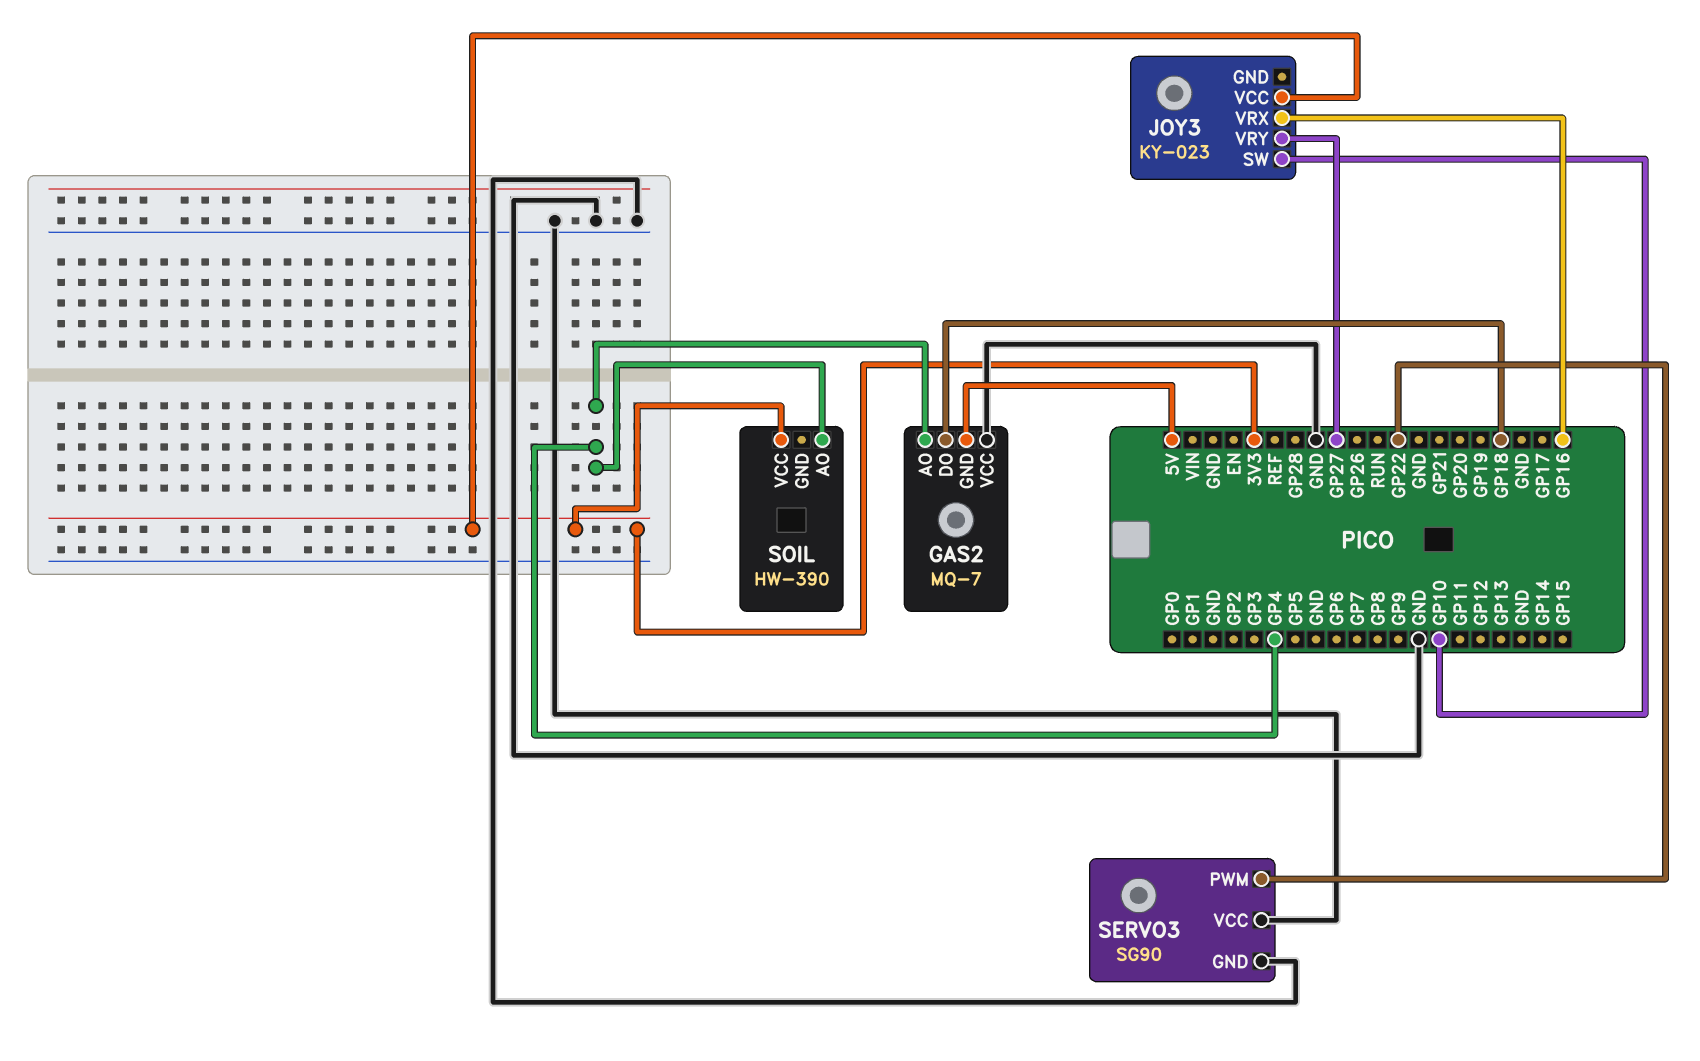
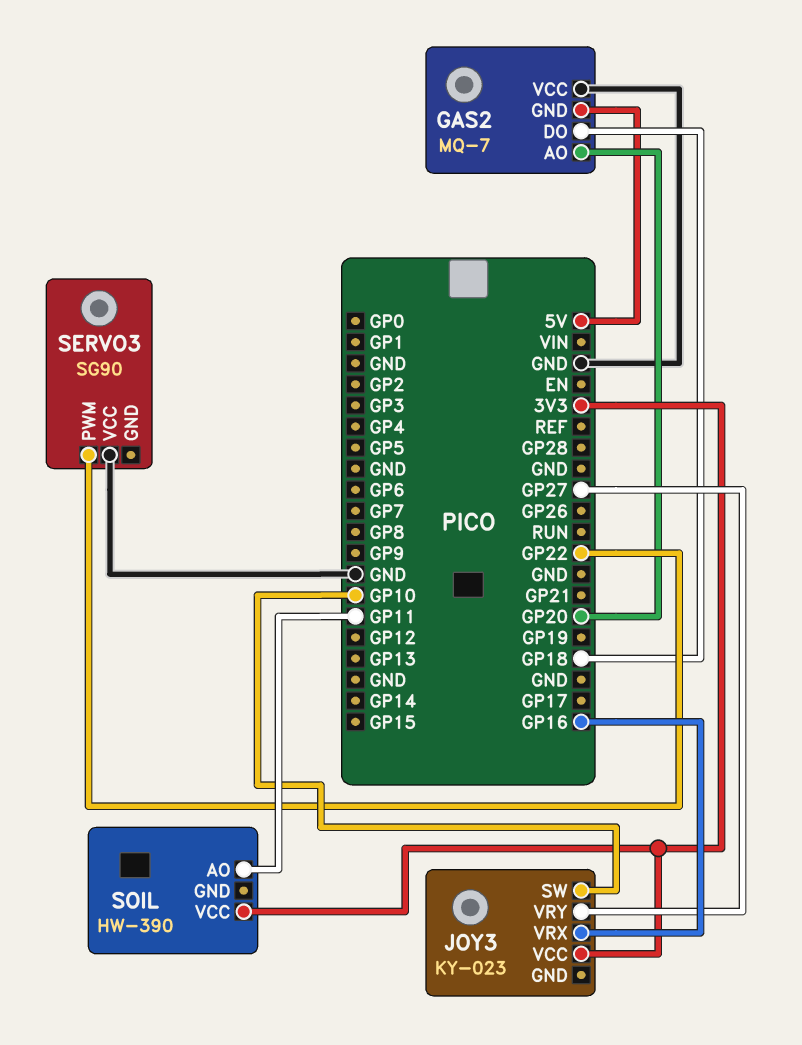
GAS2 pin AO: GP4 -> GP20
SERVO3 pin GND: GND -> none
SOIL pin AO: GP4 -> GP11

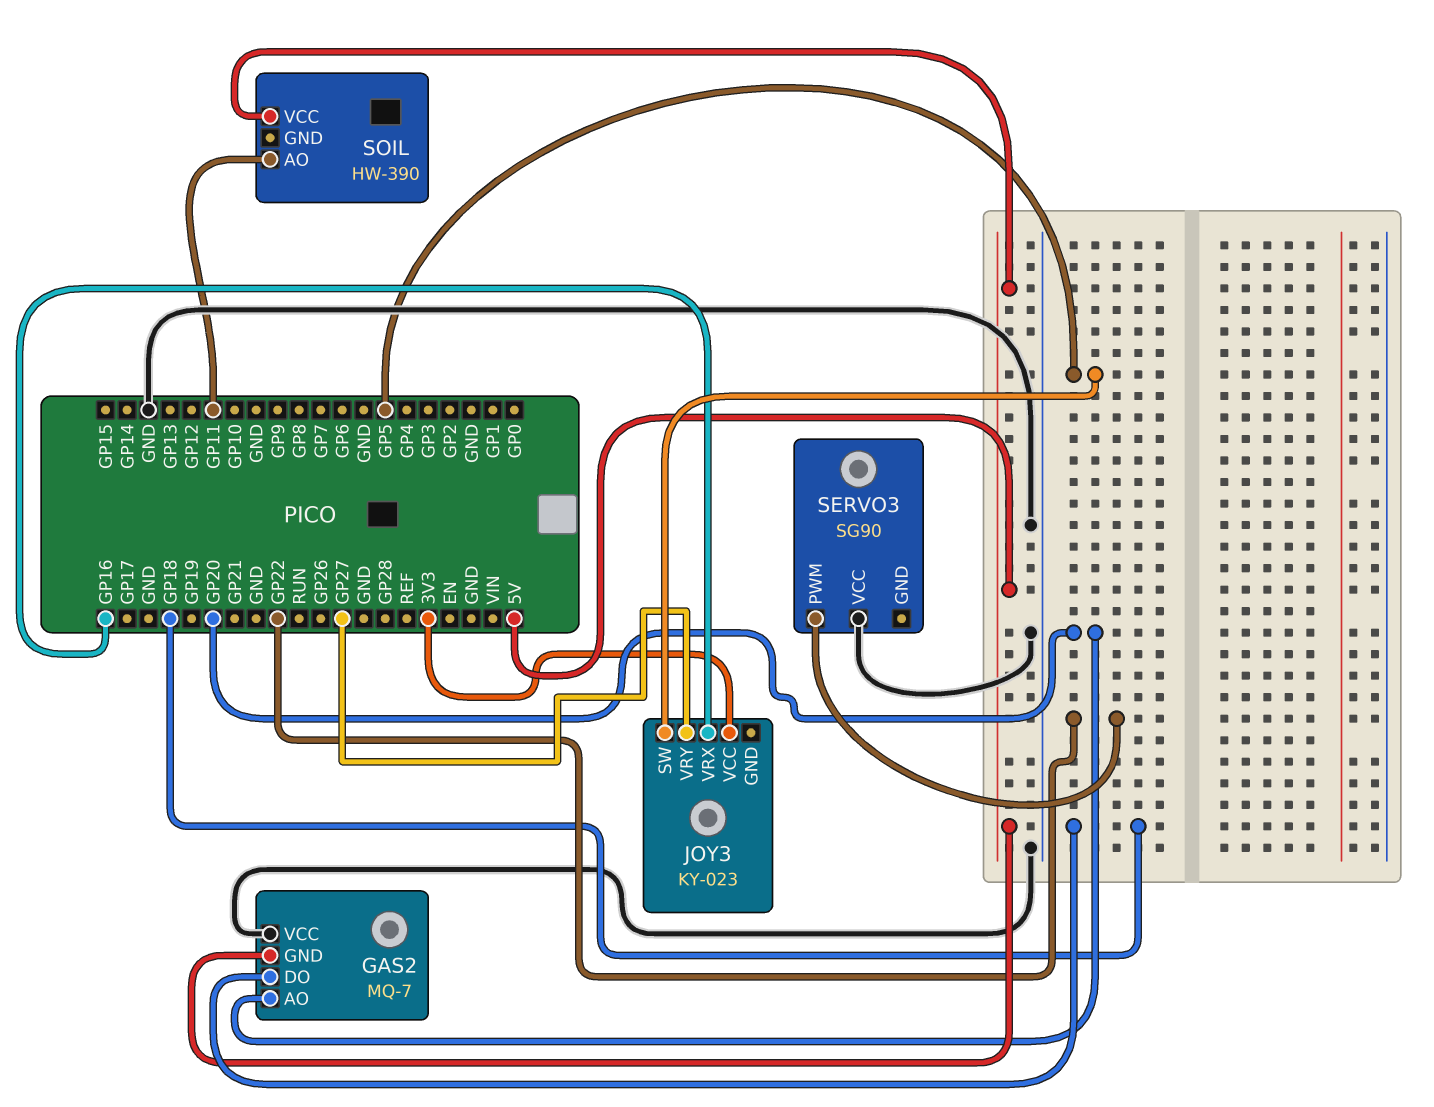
JOY3 pin SW: GP10 -> GP5
SOIL pin VCC: 3V3 -> 5V

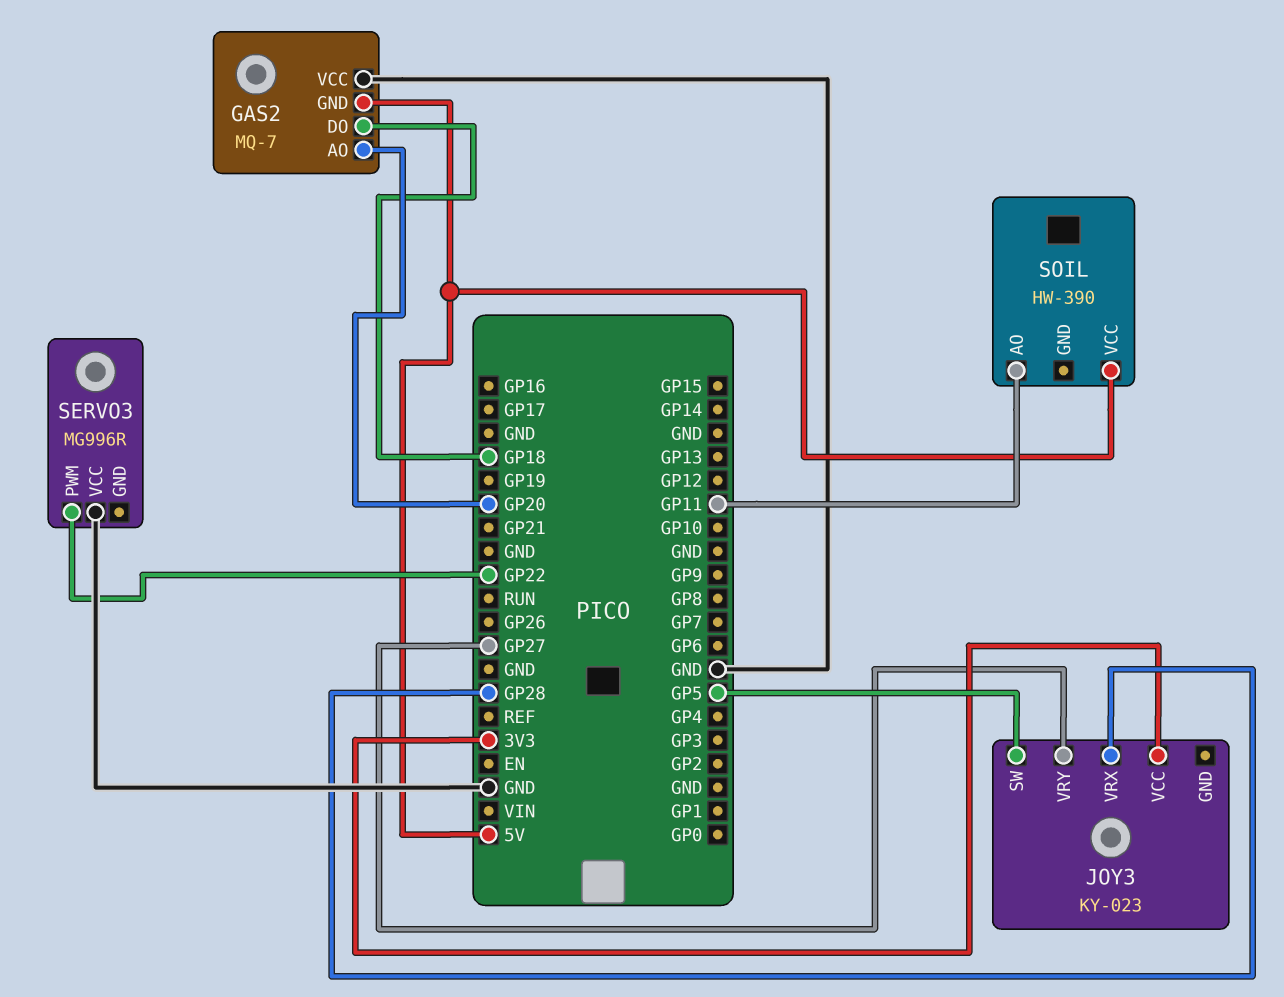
JOY3 pin VRX: GP16 -> GP28
SERVO3: SG90 -> MG996R

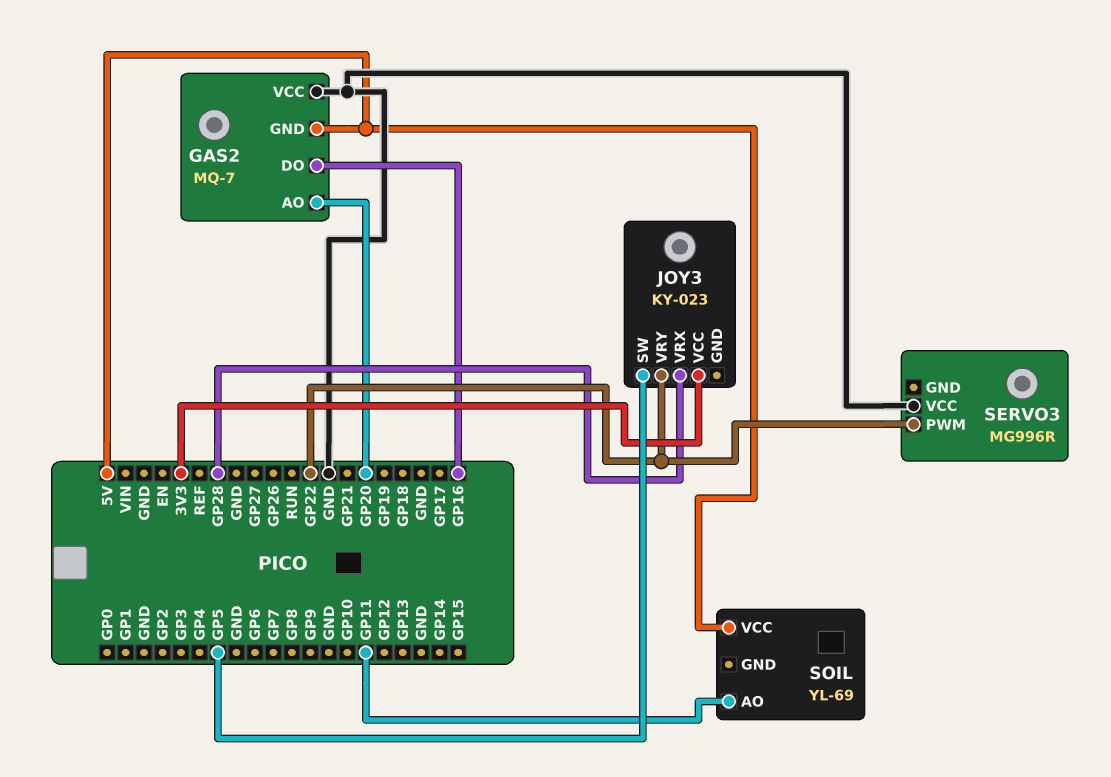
GAS2 pin DO: GP18 -> GP16
JOY3 pin VRY: GP27 -> GP22
SOIL: HW-390 -> YL-69

